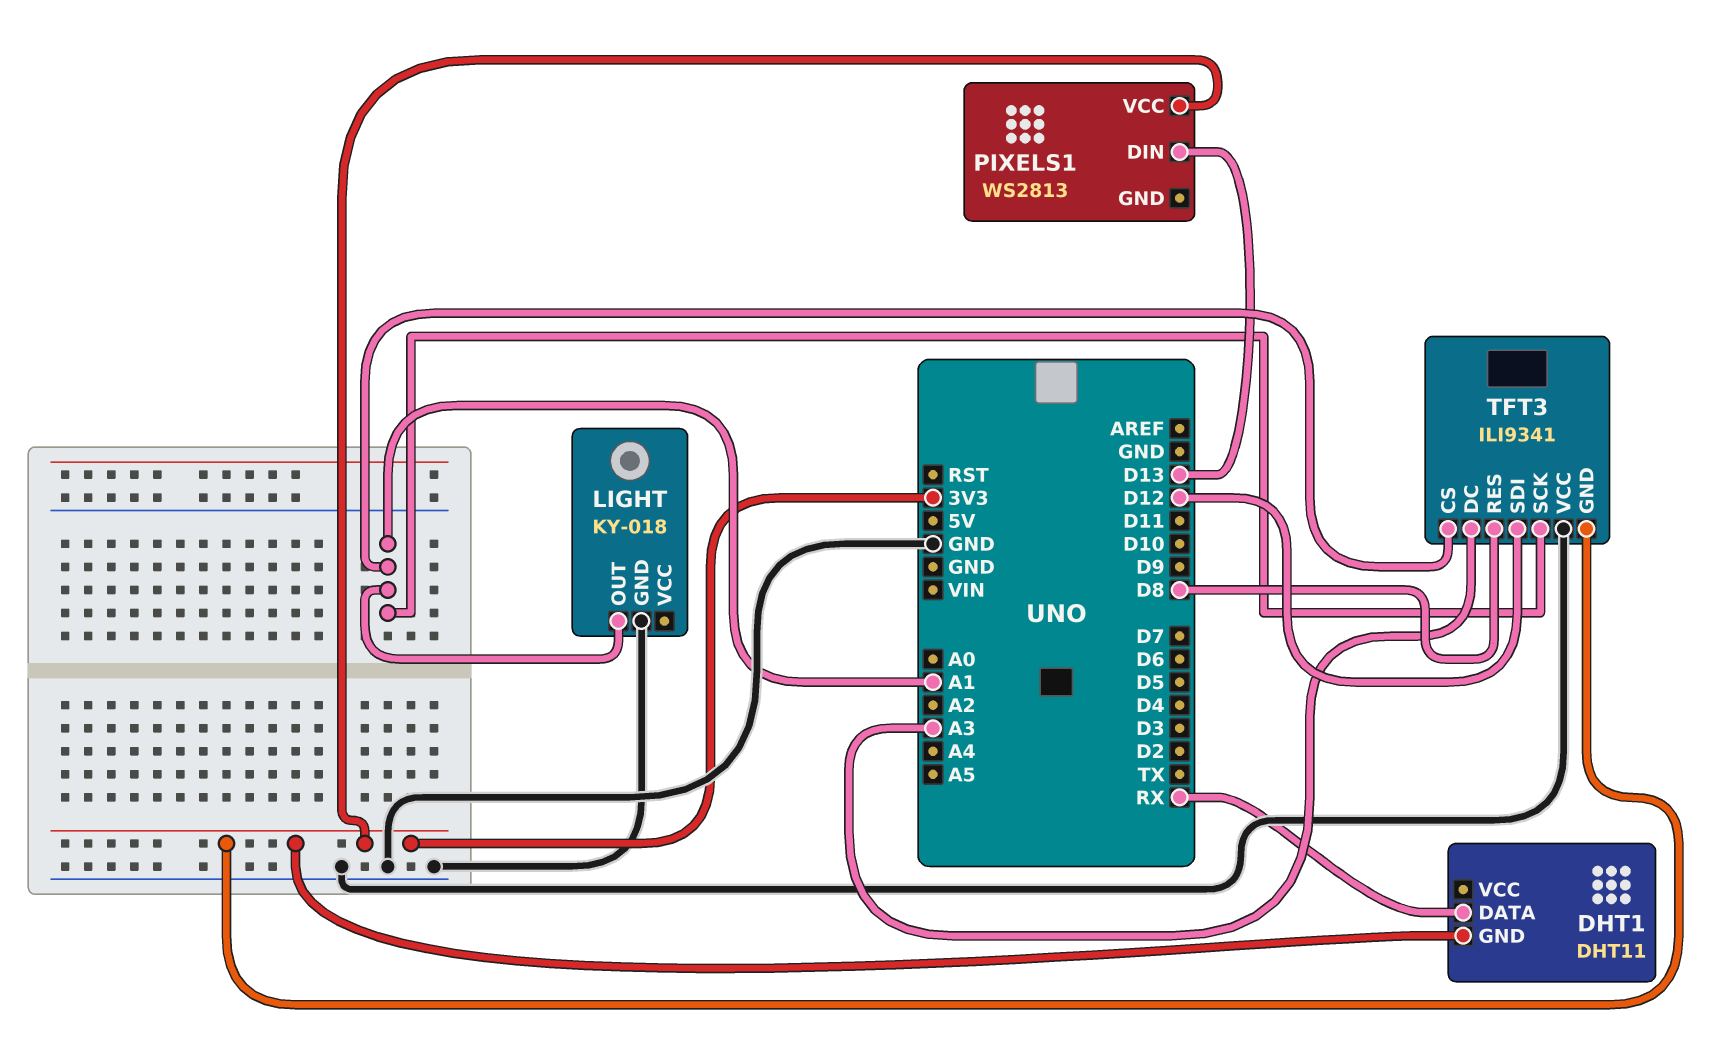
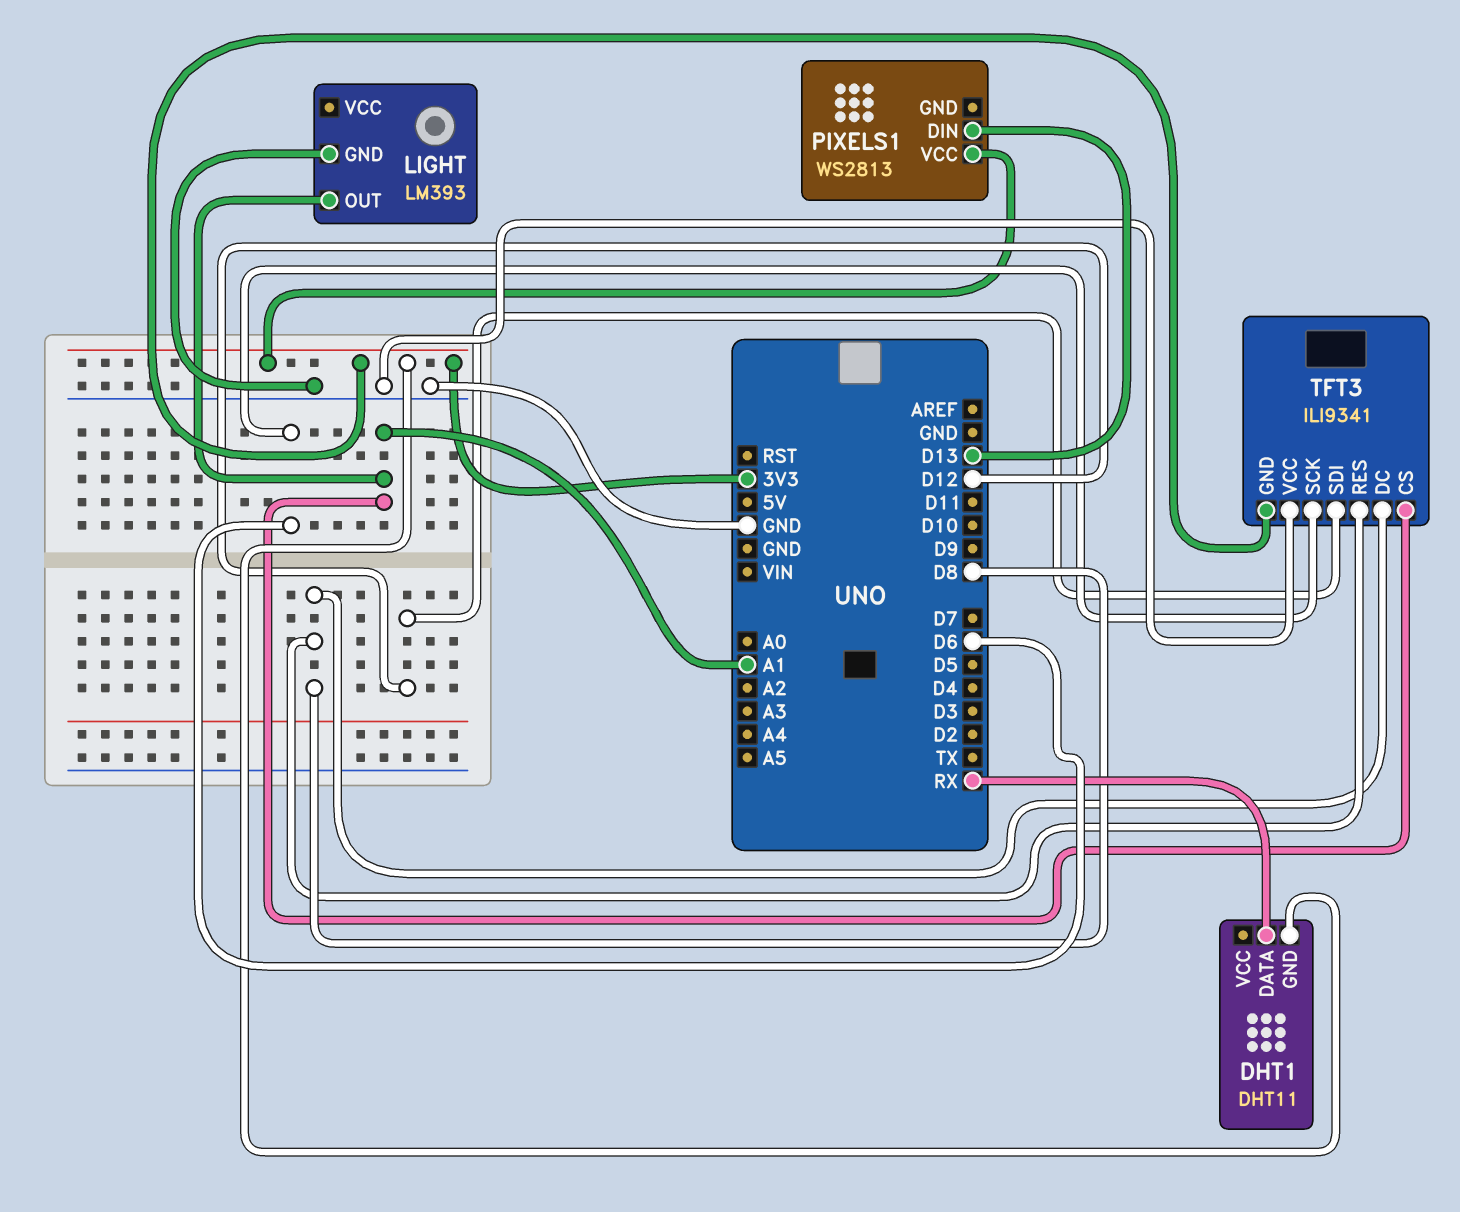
LIGHT: KY-018 -> LM393
TFT3 pin DC: A3 -> D8
TFT3 pin SCK: A1 -> D6

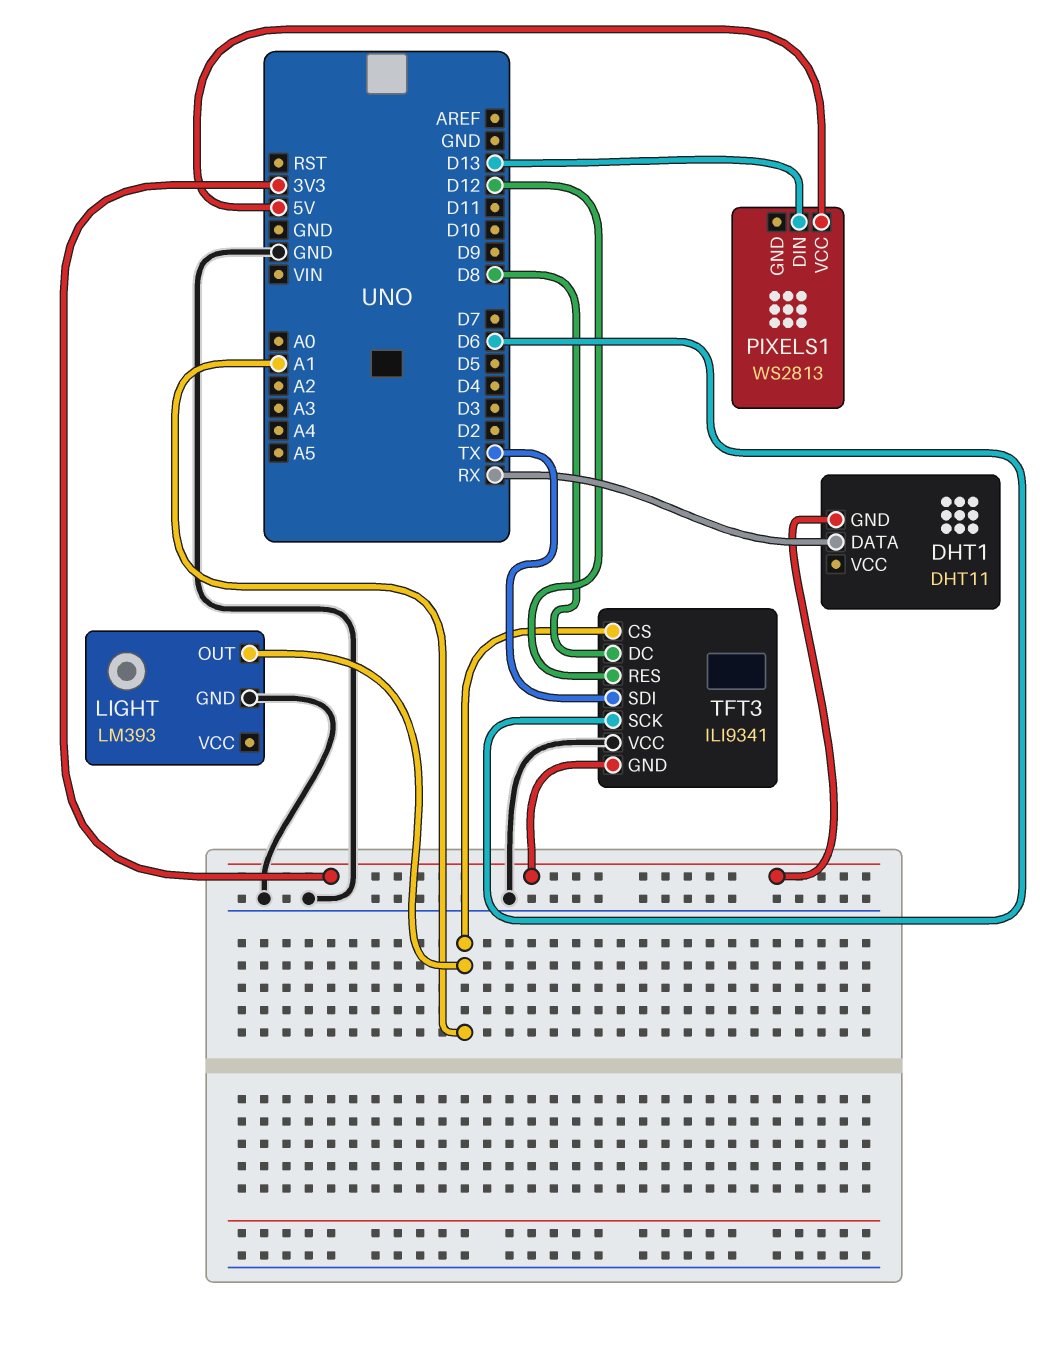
PIXELS1 pin VCC: 3V3 -> 5V
TFT3 pin RES: D8 -> D12
TFT3 pin SDI: D12 -> TX

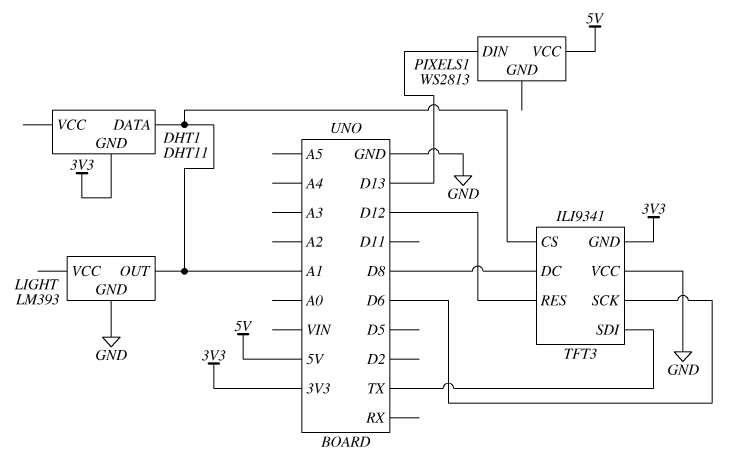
DHT1 pin DATA: RX -> A1

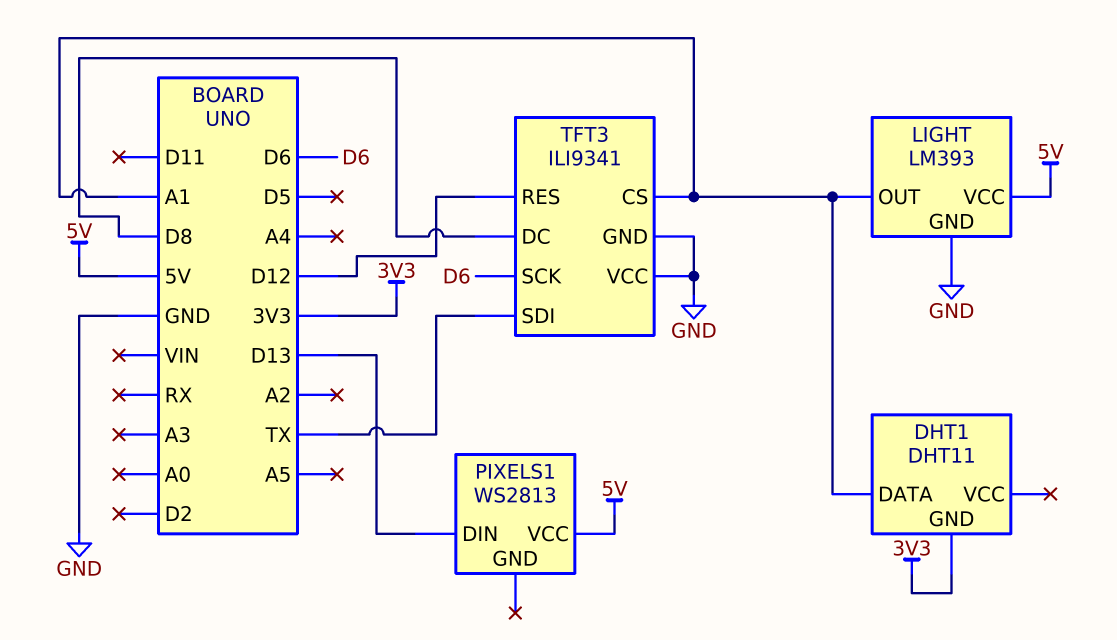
LIGHT pin VCC: none -> 5V
TFT3 pin GND: 3V3 -> GND

